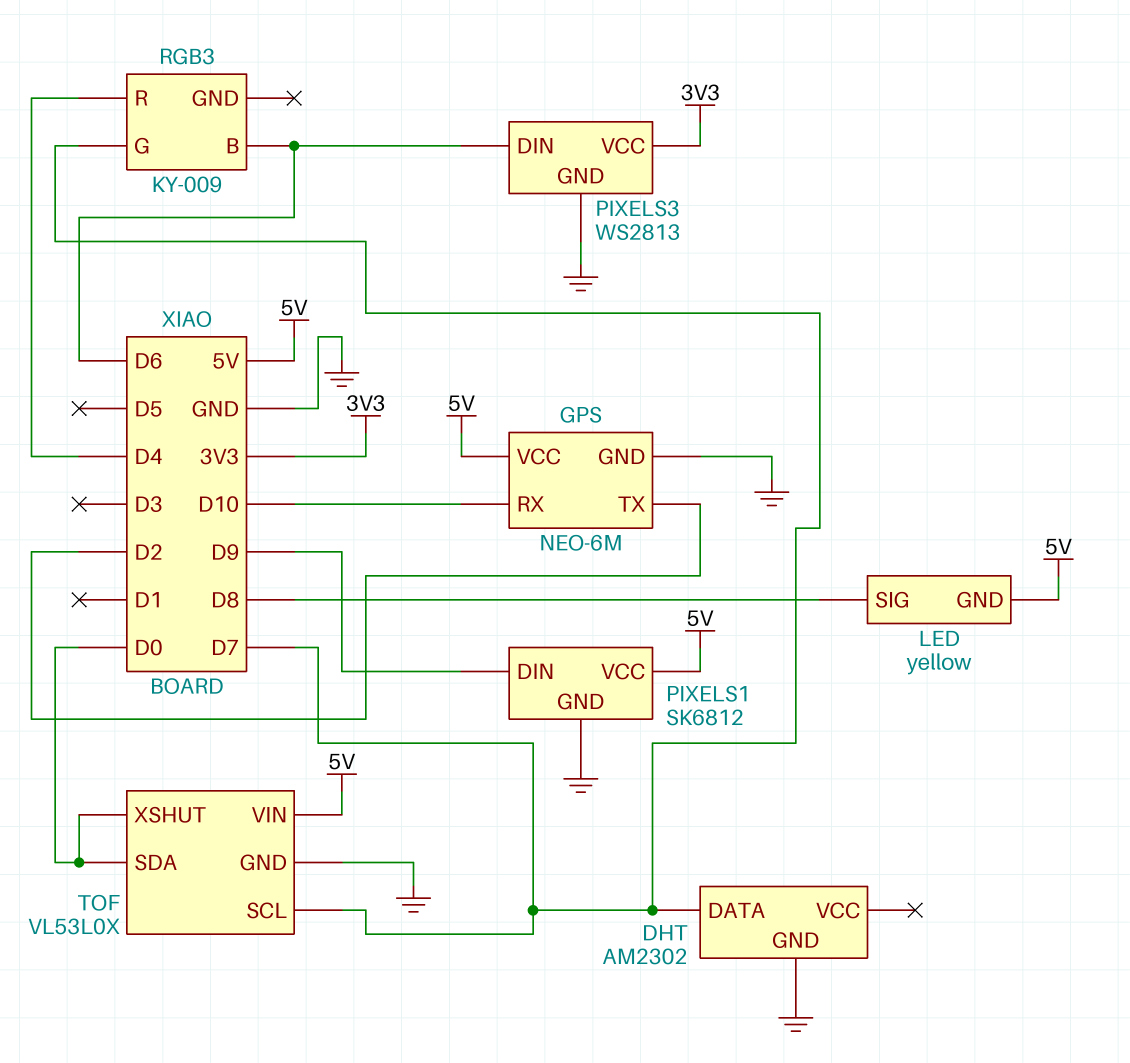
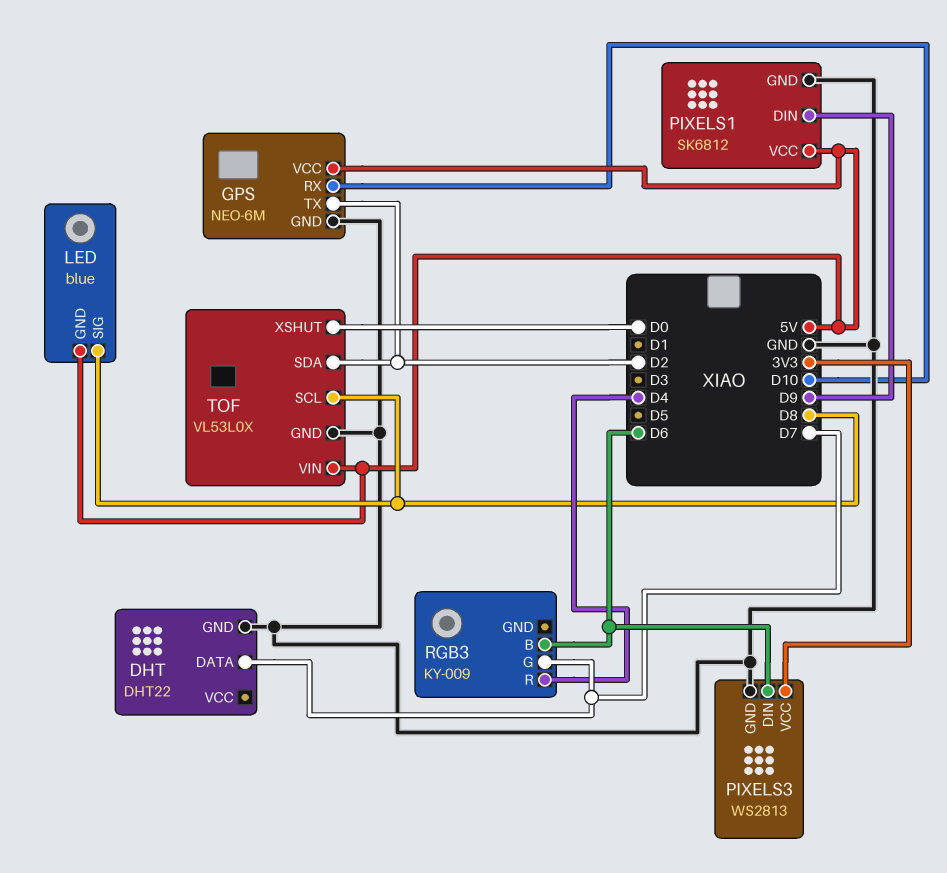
DHT: AM2302 -> DHT22
LED: yellow -> blue
TOF pin SCL: D7 -> D8
TOF pin SDA: D0 -> D2

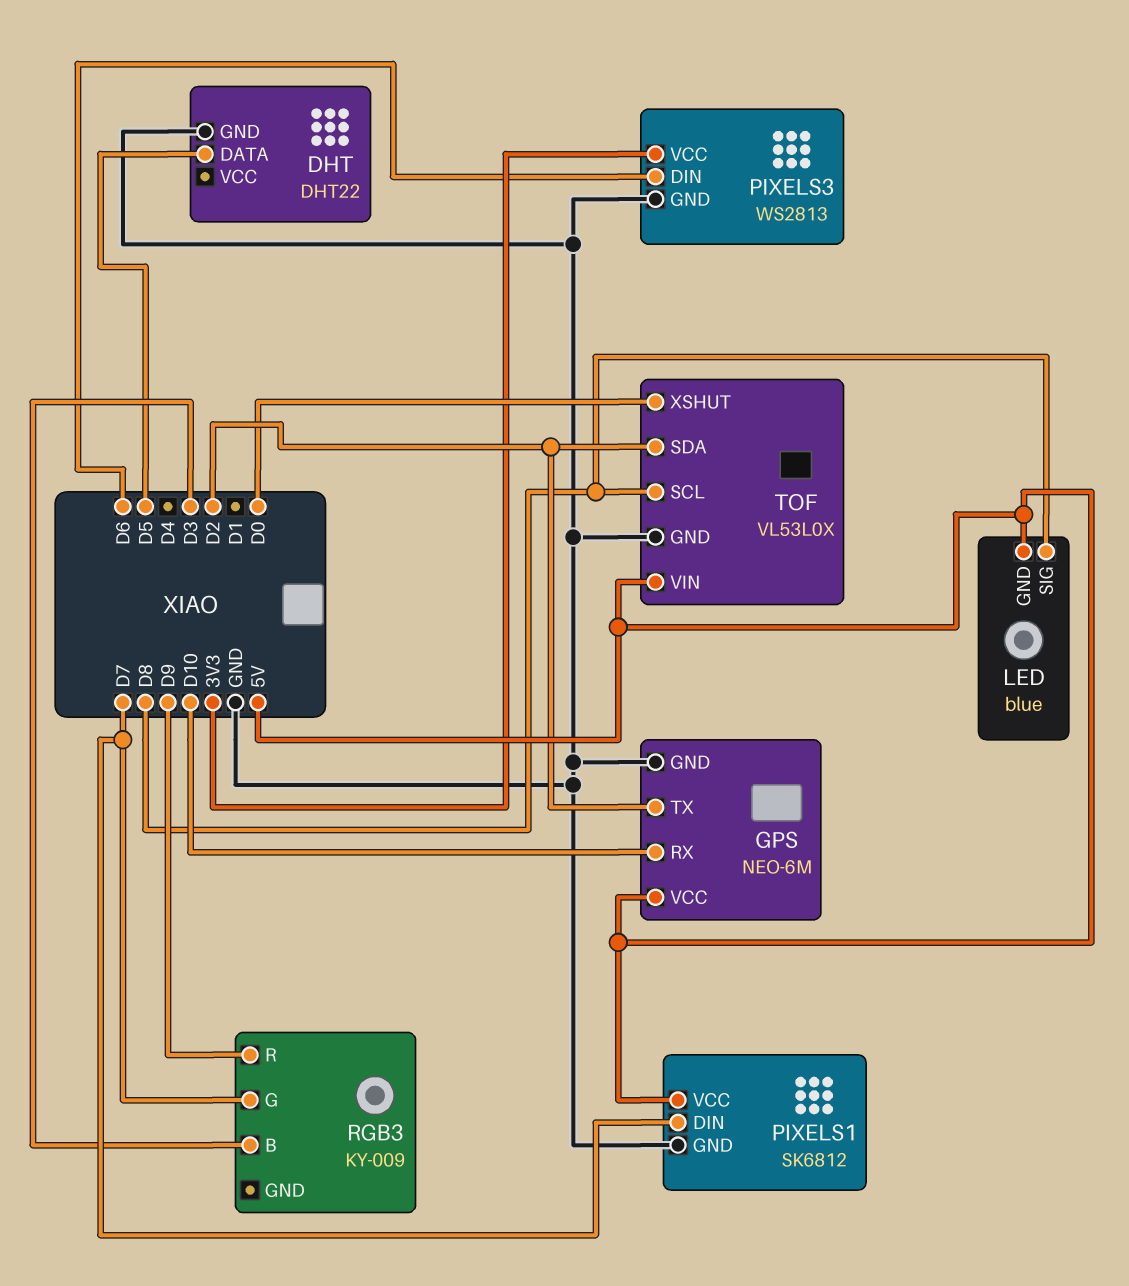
DHT pin DATA: D7 -> D5
PIXELS1 pin DIN: D9 -> D7
RGB3 pin B: D6 -> D3
RGB3 pin R: D4 -> D9

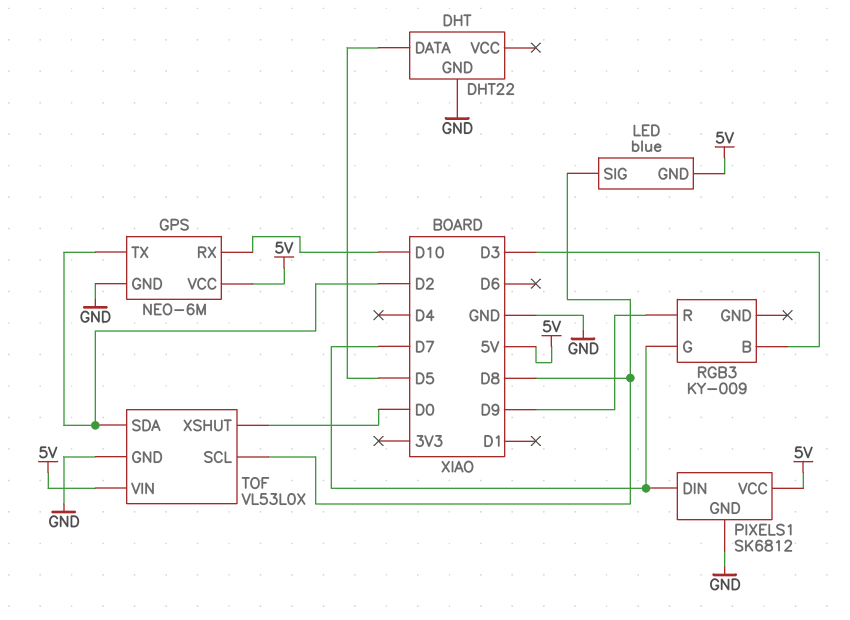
PIXELS3: WS2813 -> none
PIXELS3 pin DIN: D6 -> none
PIXELS3 pin GND: GND -> none
PIXELS3 pin VCC: 3V3 -> none

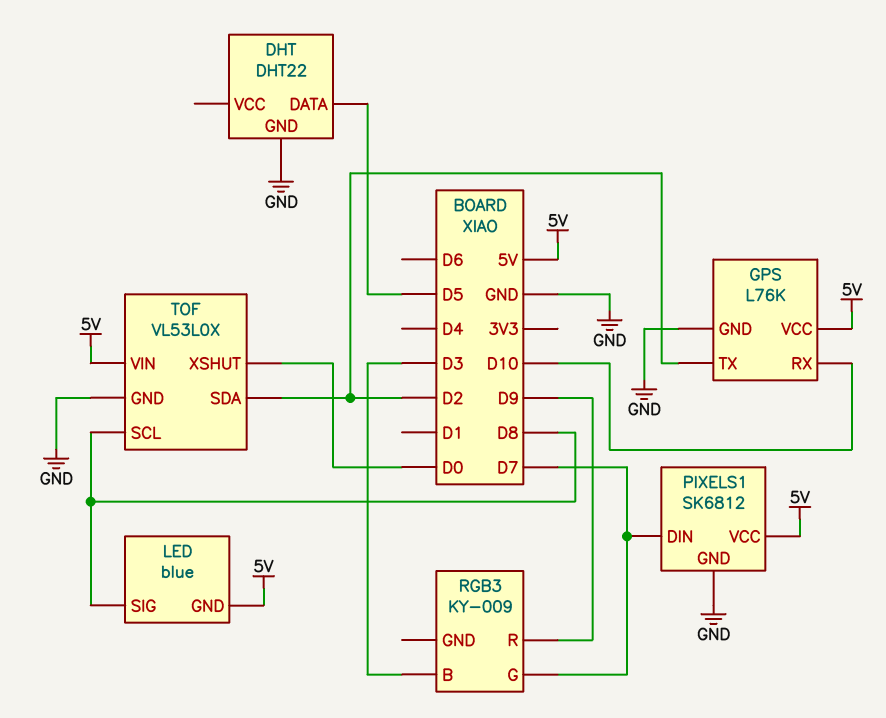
GPS: NEO-6M -> L76K

